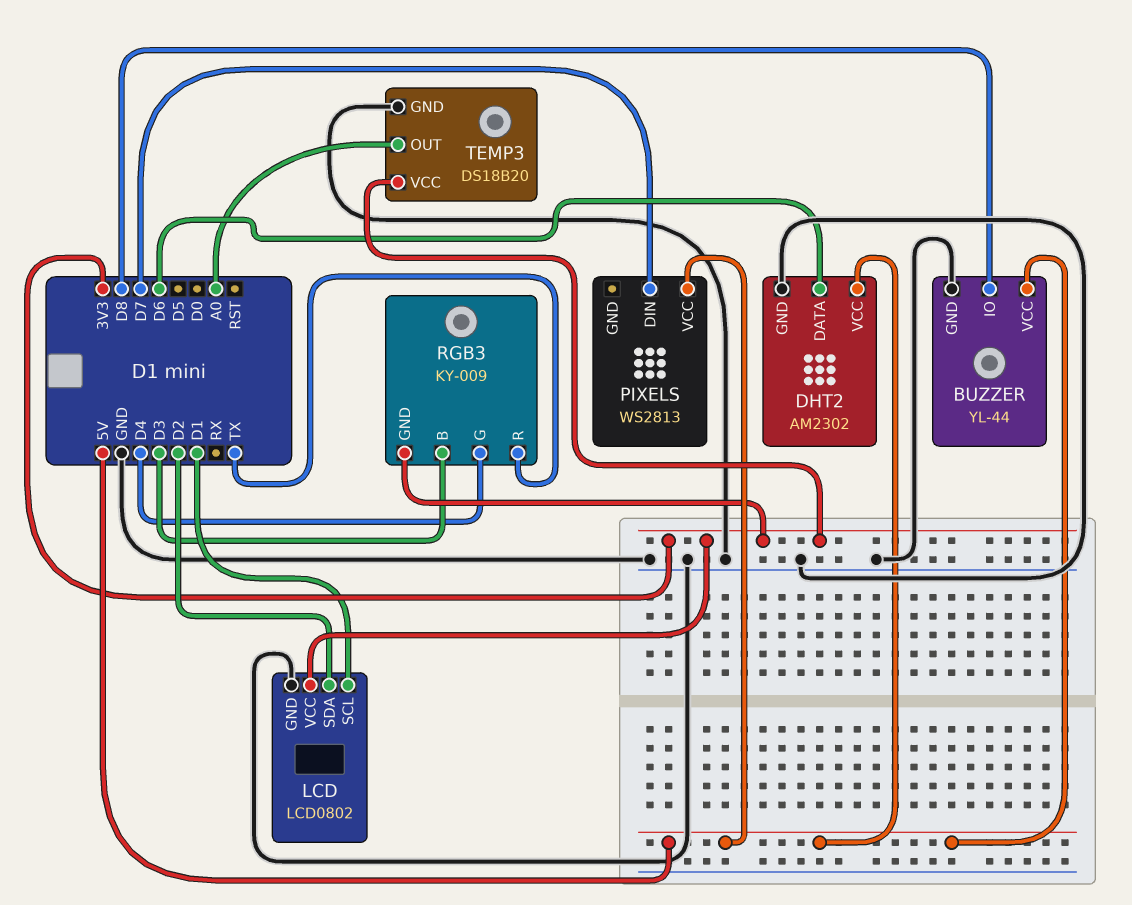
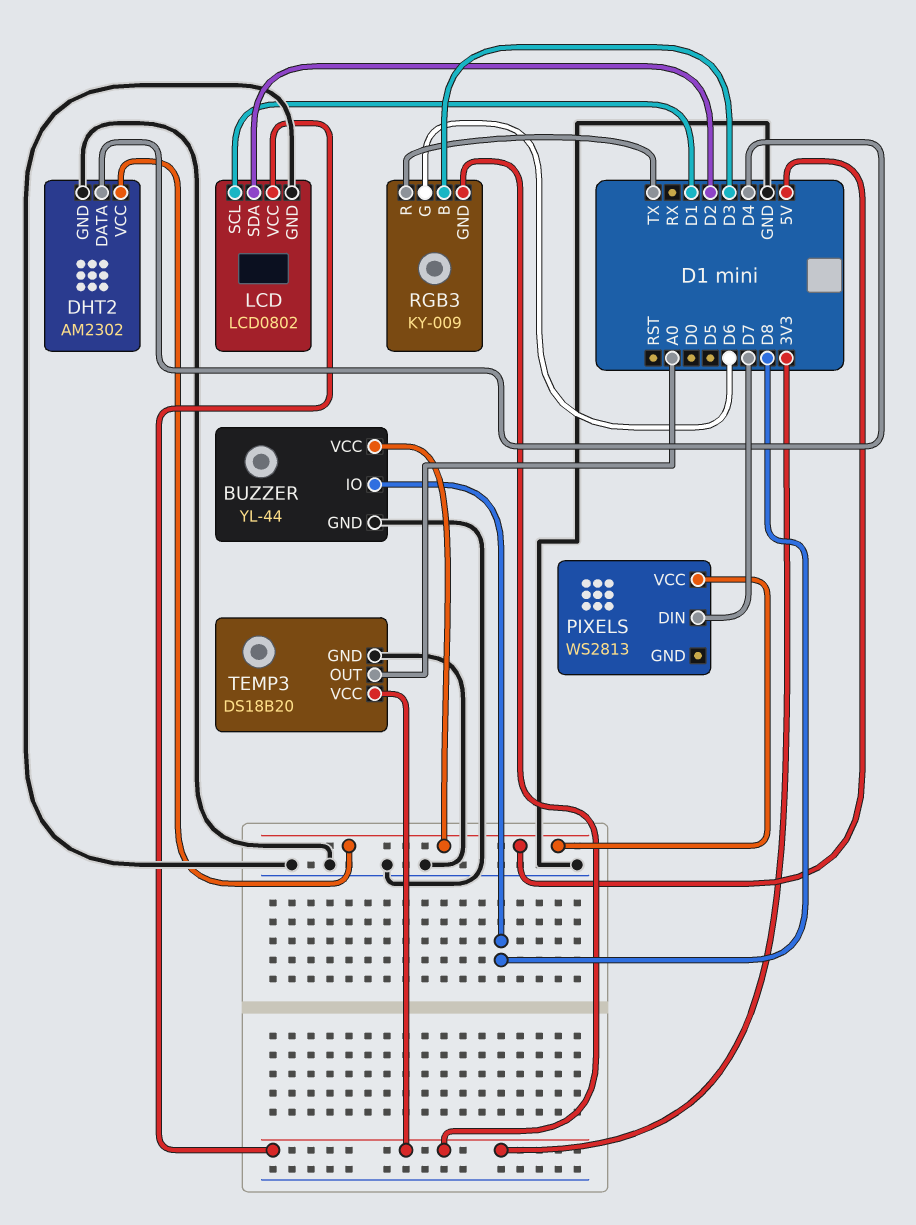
DHT2 pin DATA: D6 -> D4
RGB3 pin G: D4 -> D6

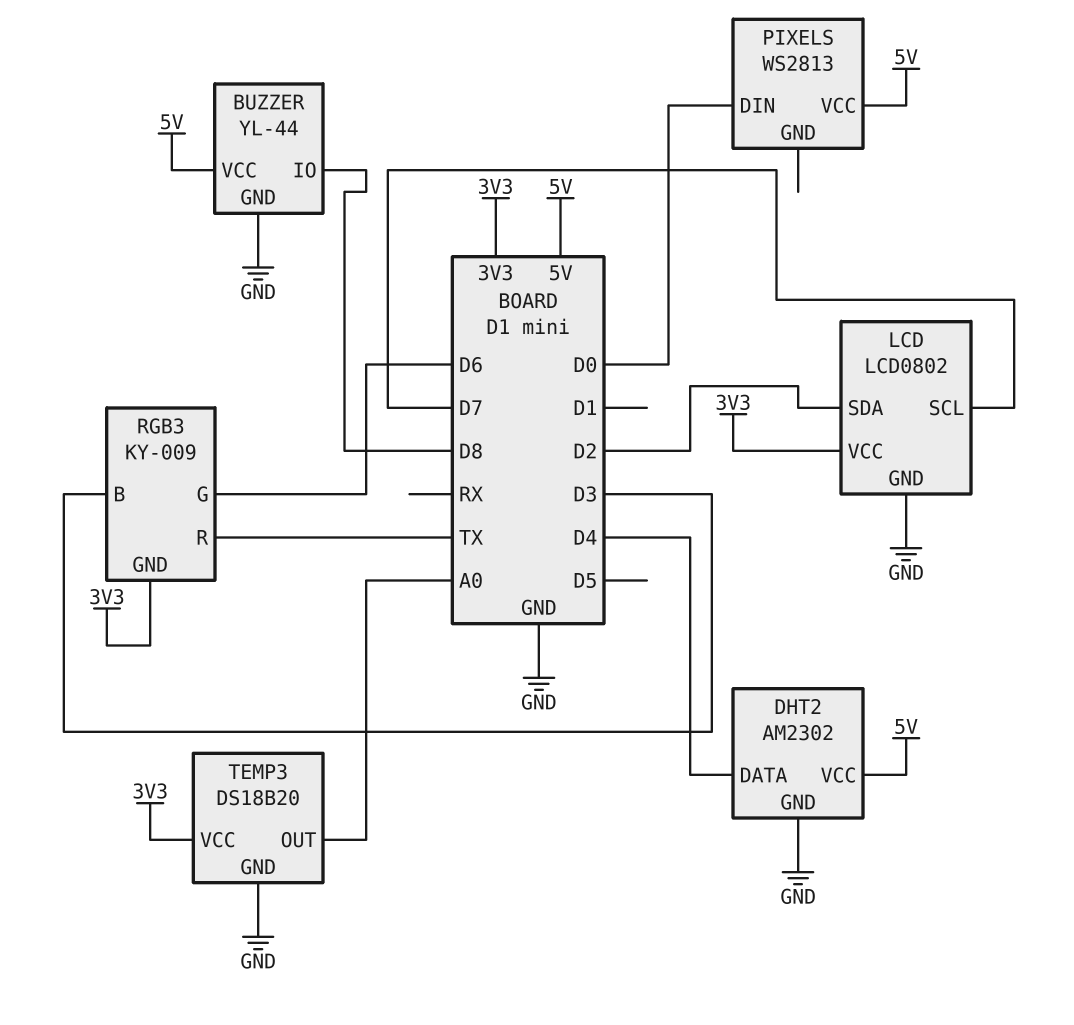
LCD pin SCL: D1 -> D7
PIXELS pin DIN: D7 -> D0

